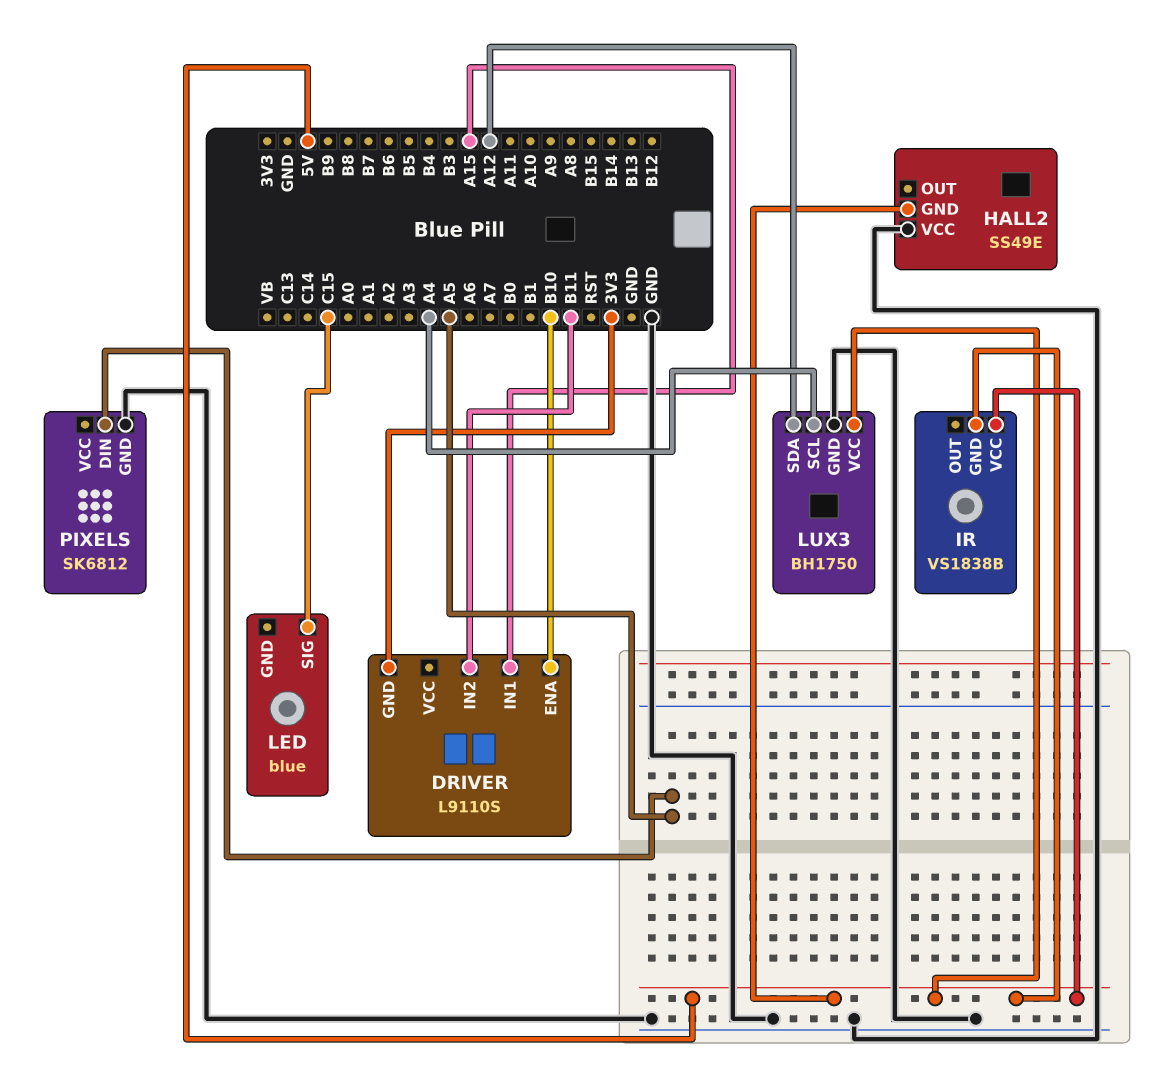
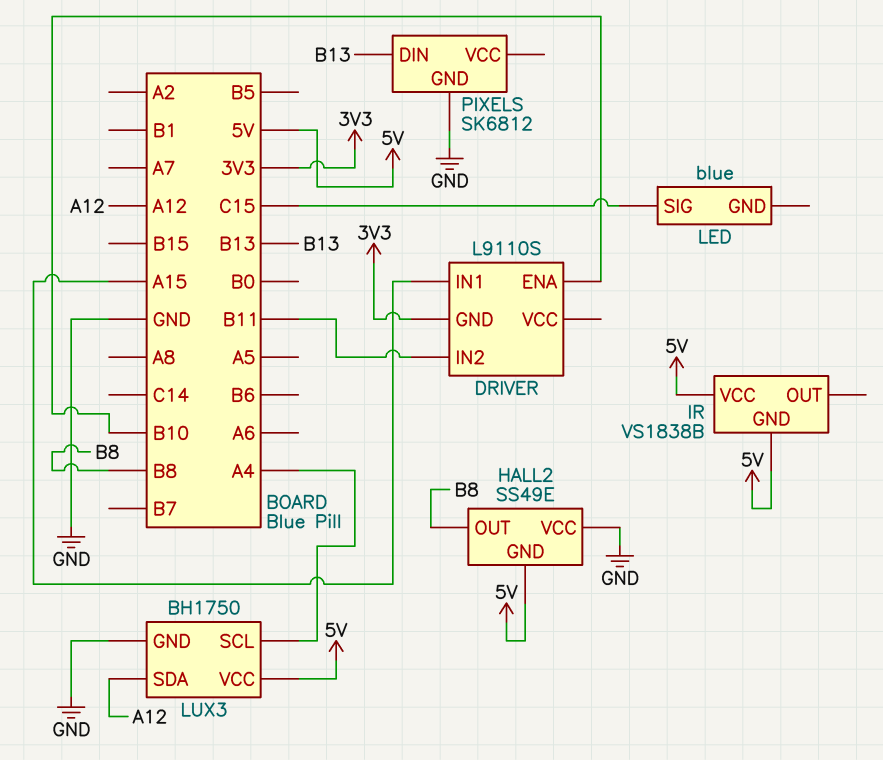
HALL2 pin OUT: none -> B8
PIXELS pin DIN: A5 -> B13

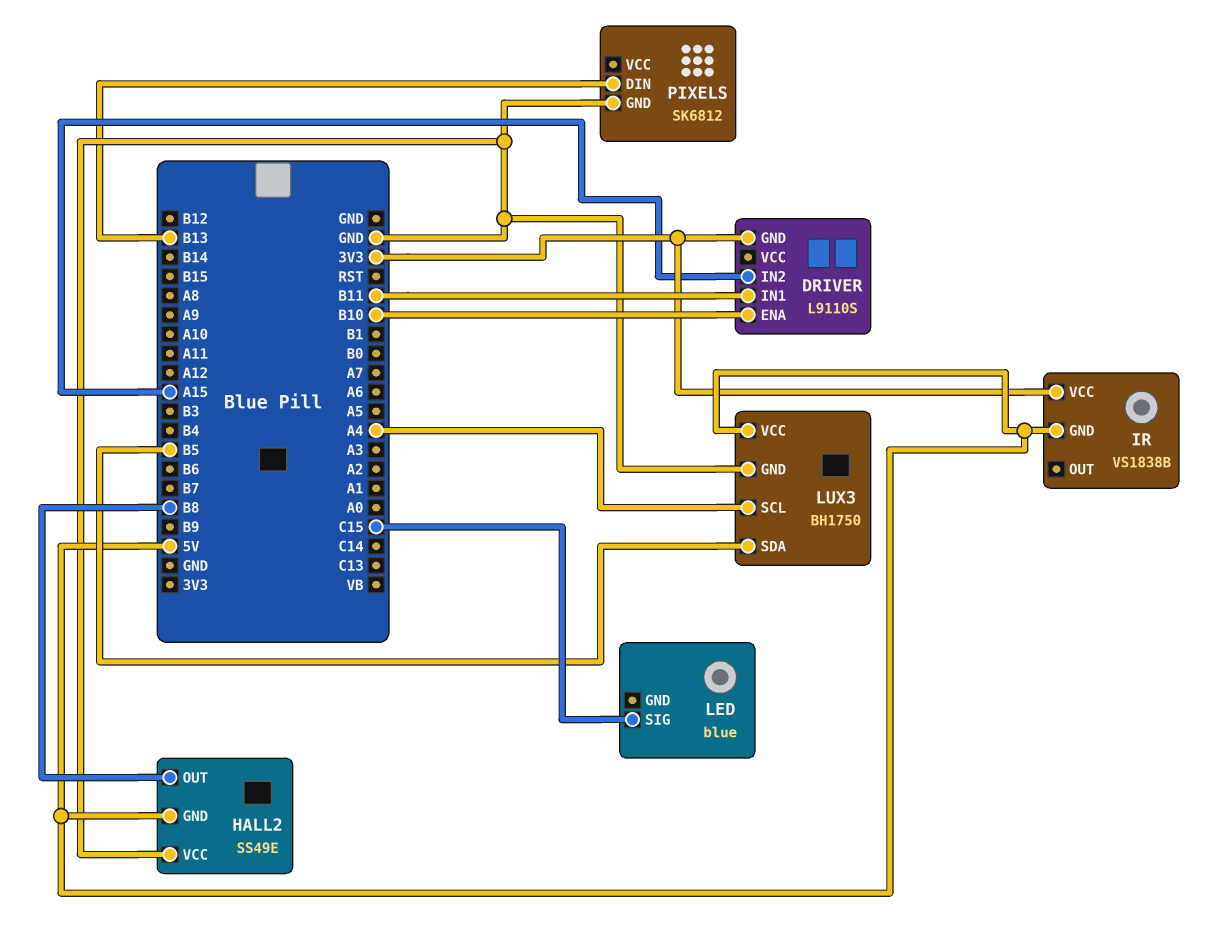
DRIVER pin IN1: A15 -> B11
DRIVER pin IN2: B11 -> A15
IR pin VCC: 5V -> 3V3
LUX3 pin SDA: A12 -> B5

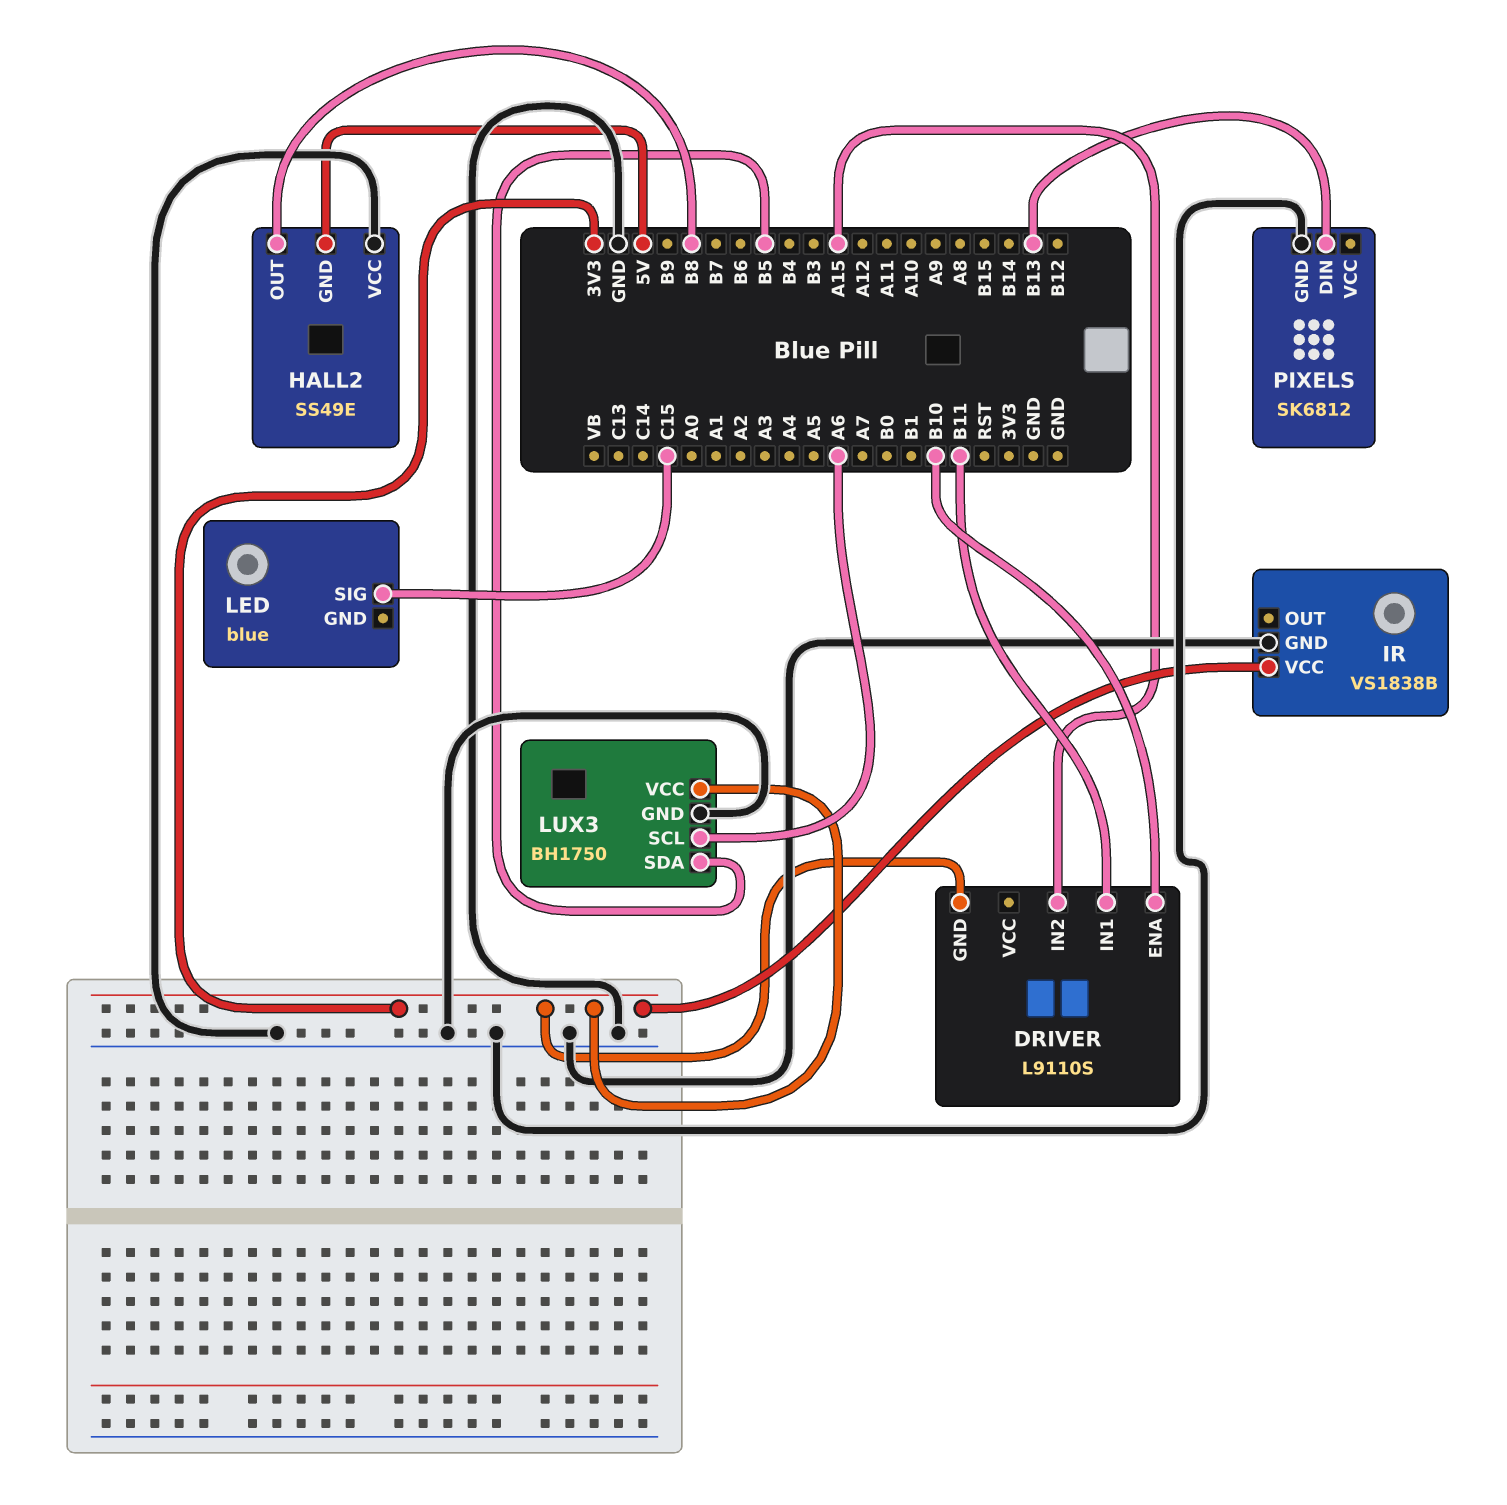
IR pin GND: 5V -> GND
LUX3 pin SCL: A4 -> A6
LUX3 pin VCC: 5V -> 3V3

